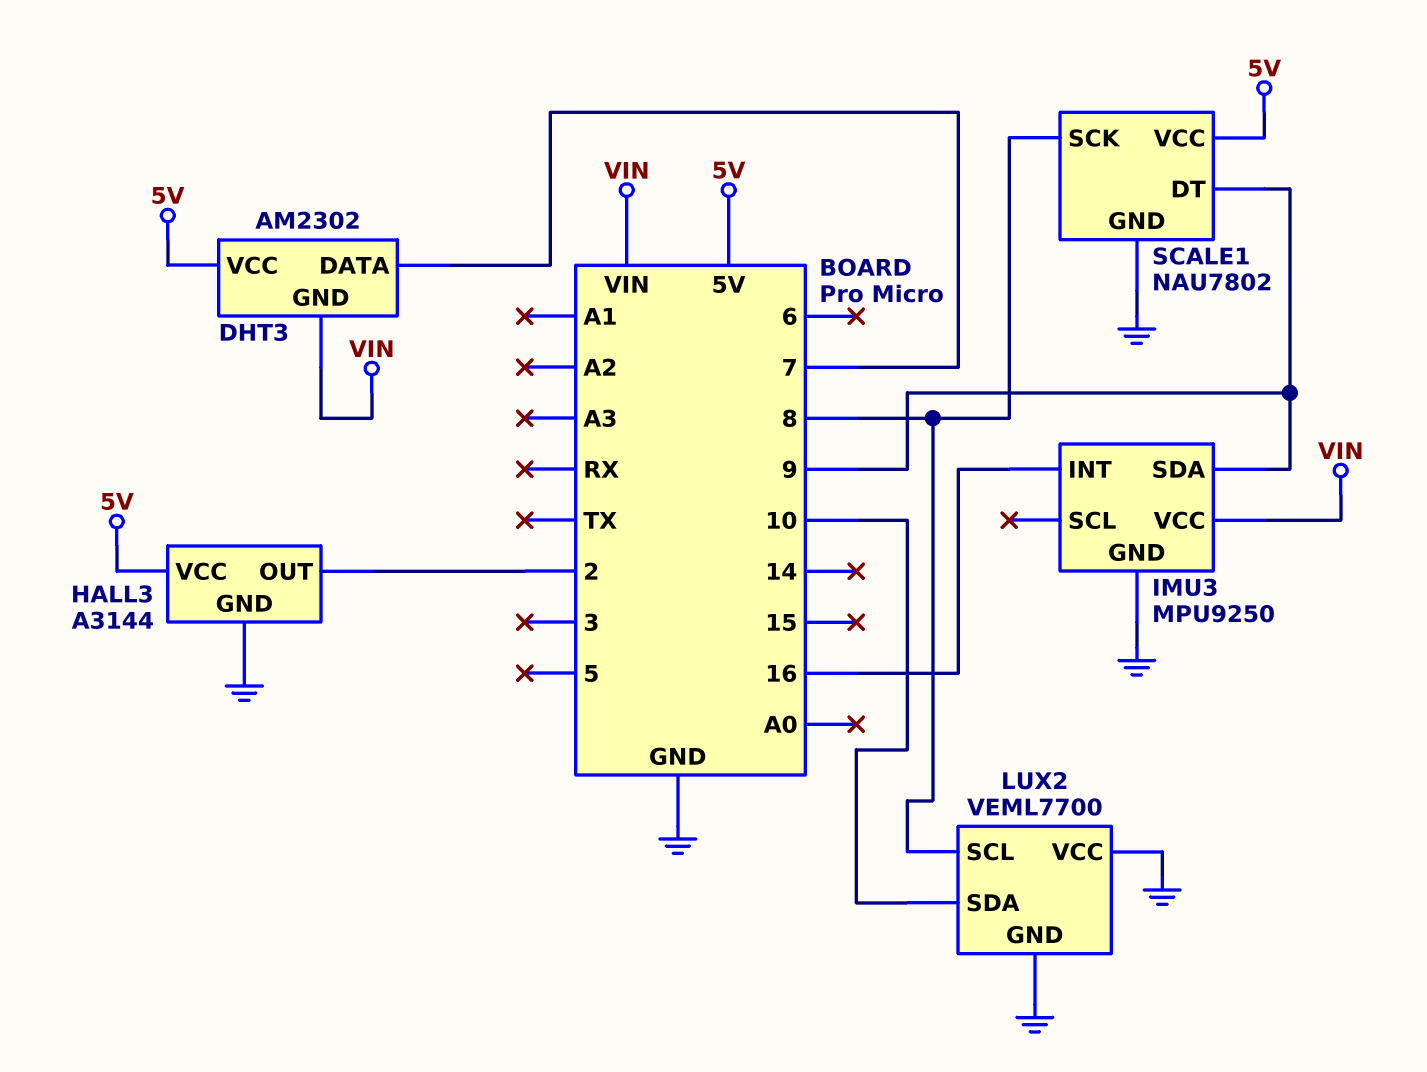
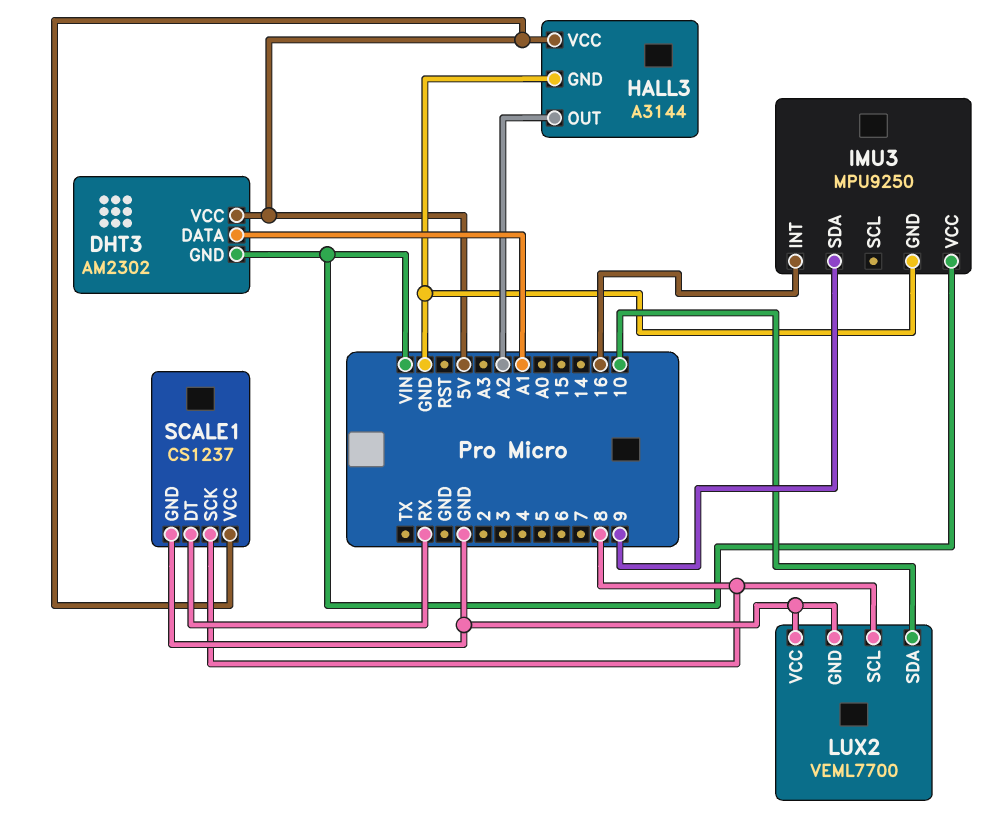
DHT3 pin DATA: 7 -> A1
HALL3 pin OUT: 2 -> A2
SCALE1: NAU7802 -> CS1237
SCALE1 pin DT: 9 -> RX

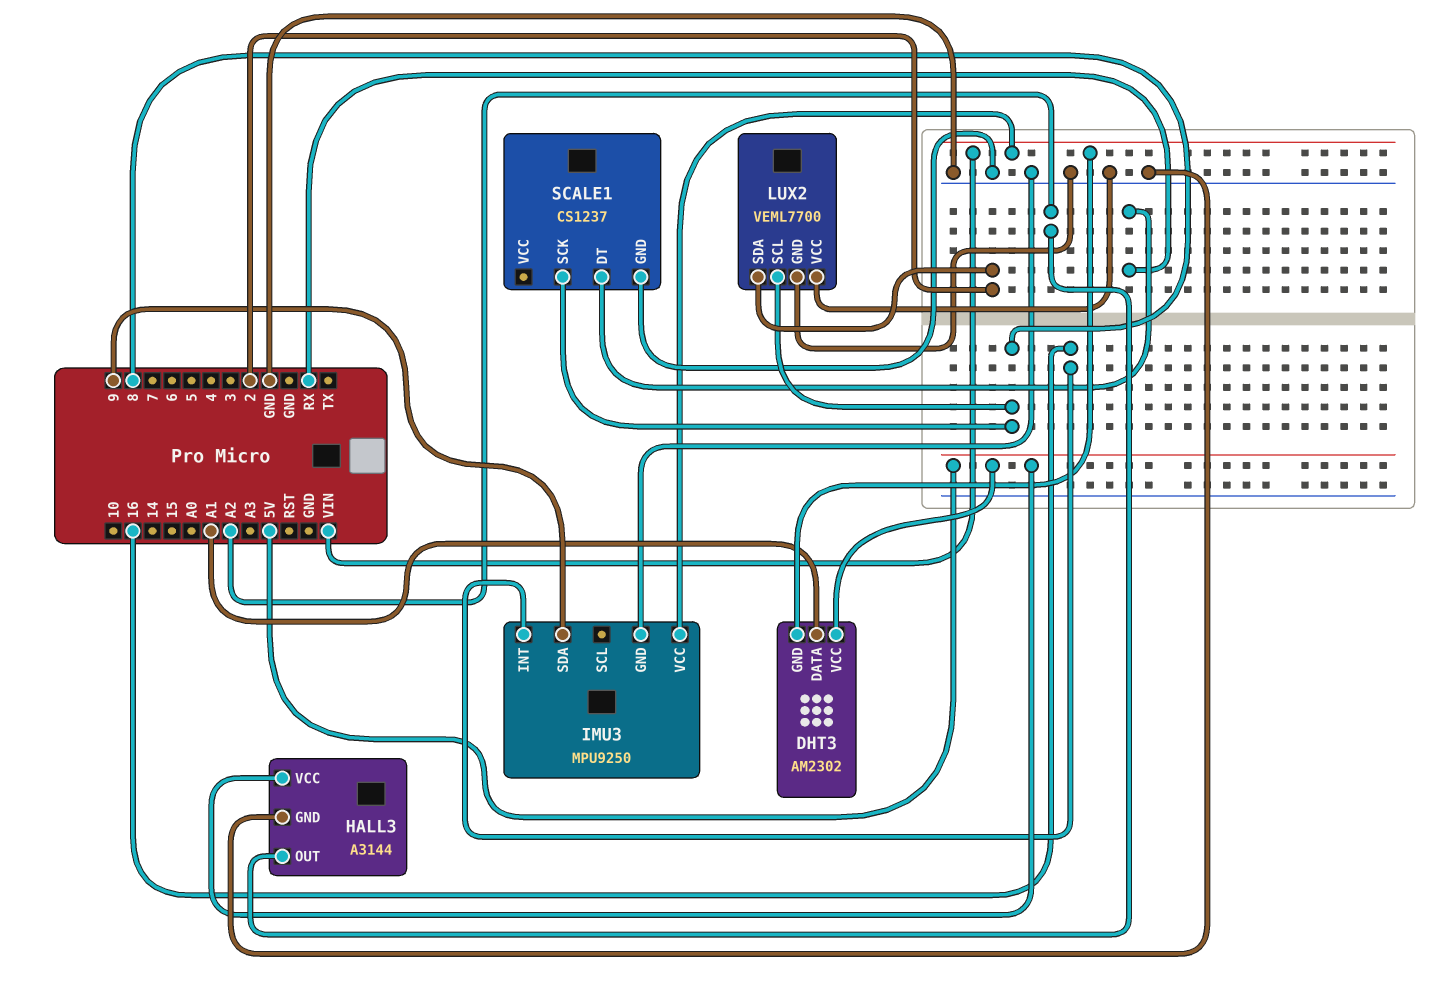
LUX2 pin SDA: 10 -> 2
SCALE1 pin VCC: 5V -> none

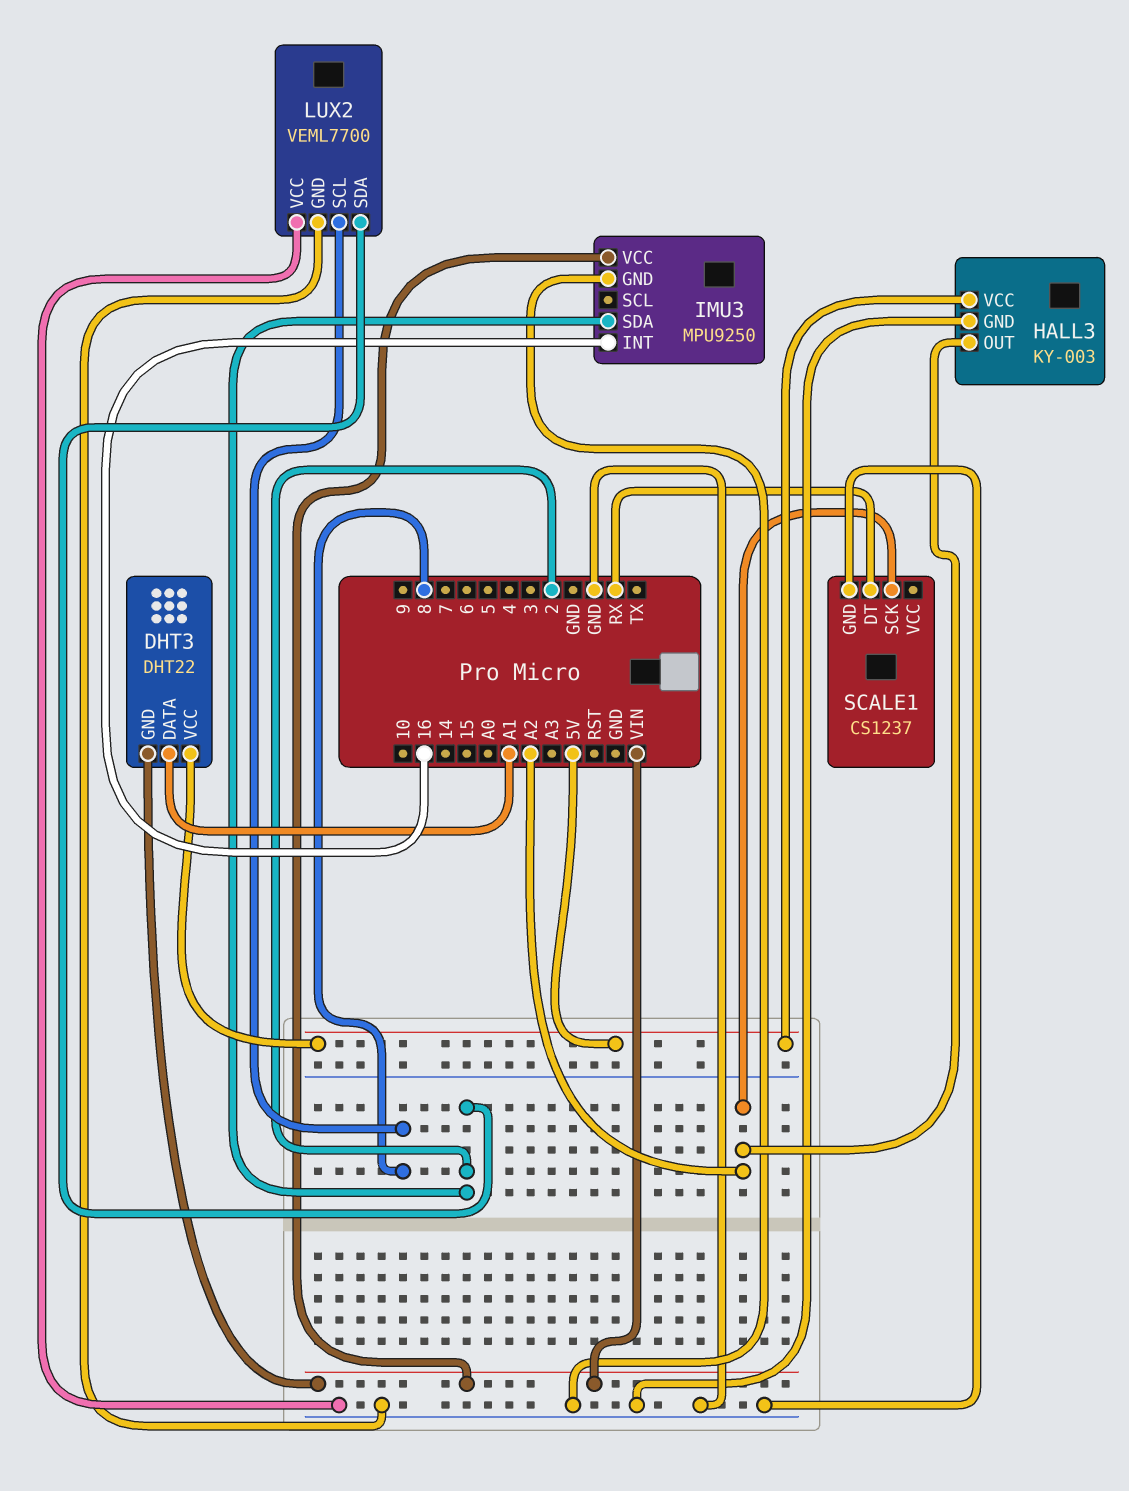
DHT3: AM2302 -> DHT22
HALL3: A3144 -> KY-003
IMU3 pin SDA: 9 -> 2
SCALE1 pin SCK: 8 -> A2

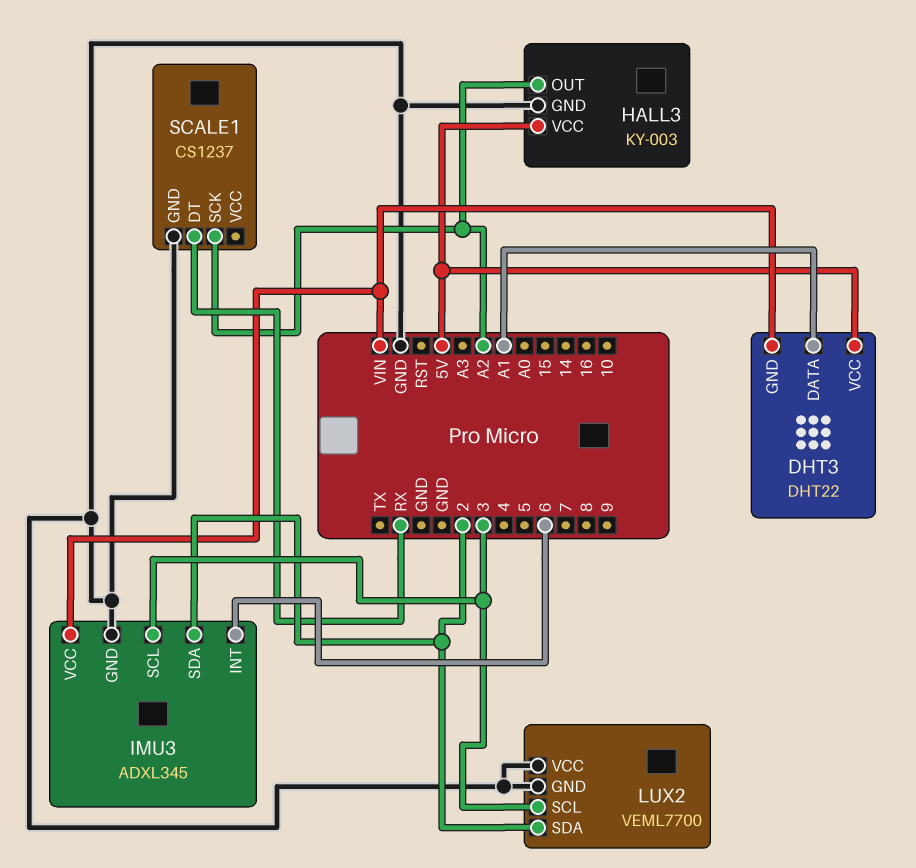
IMU3: MPU9250 -> ADXL345
IMU3 pin INT: 16 -> 6
IMU3 pin SCL: none -> 3
LUX2 pin SCL: 8 -> 3

